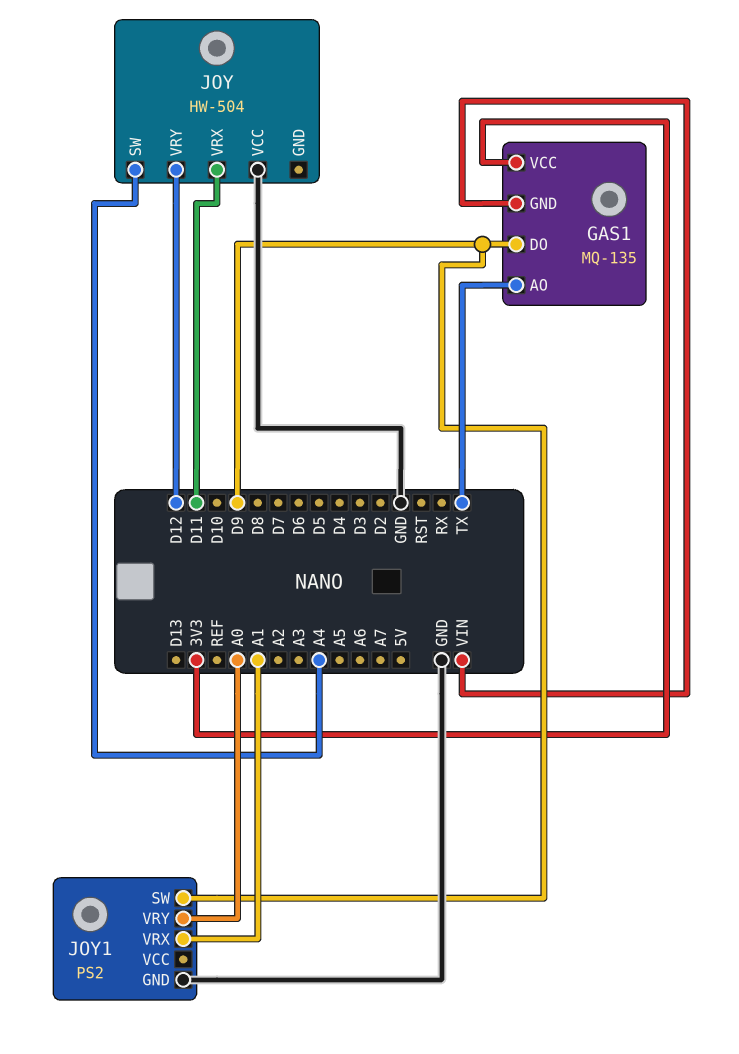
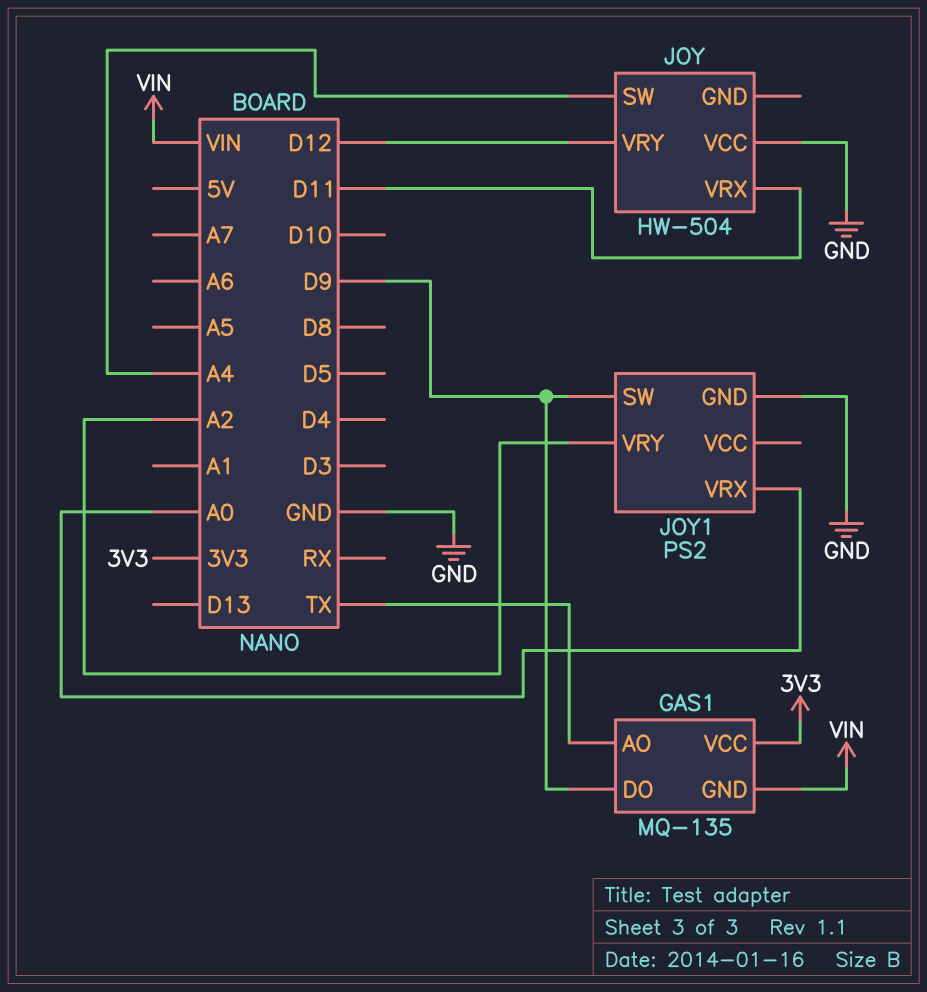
JOY1 pin VRX: A1 -> A0
JOY1 pin VRY: A0 -> A2

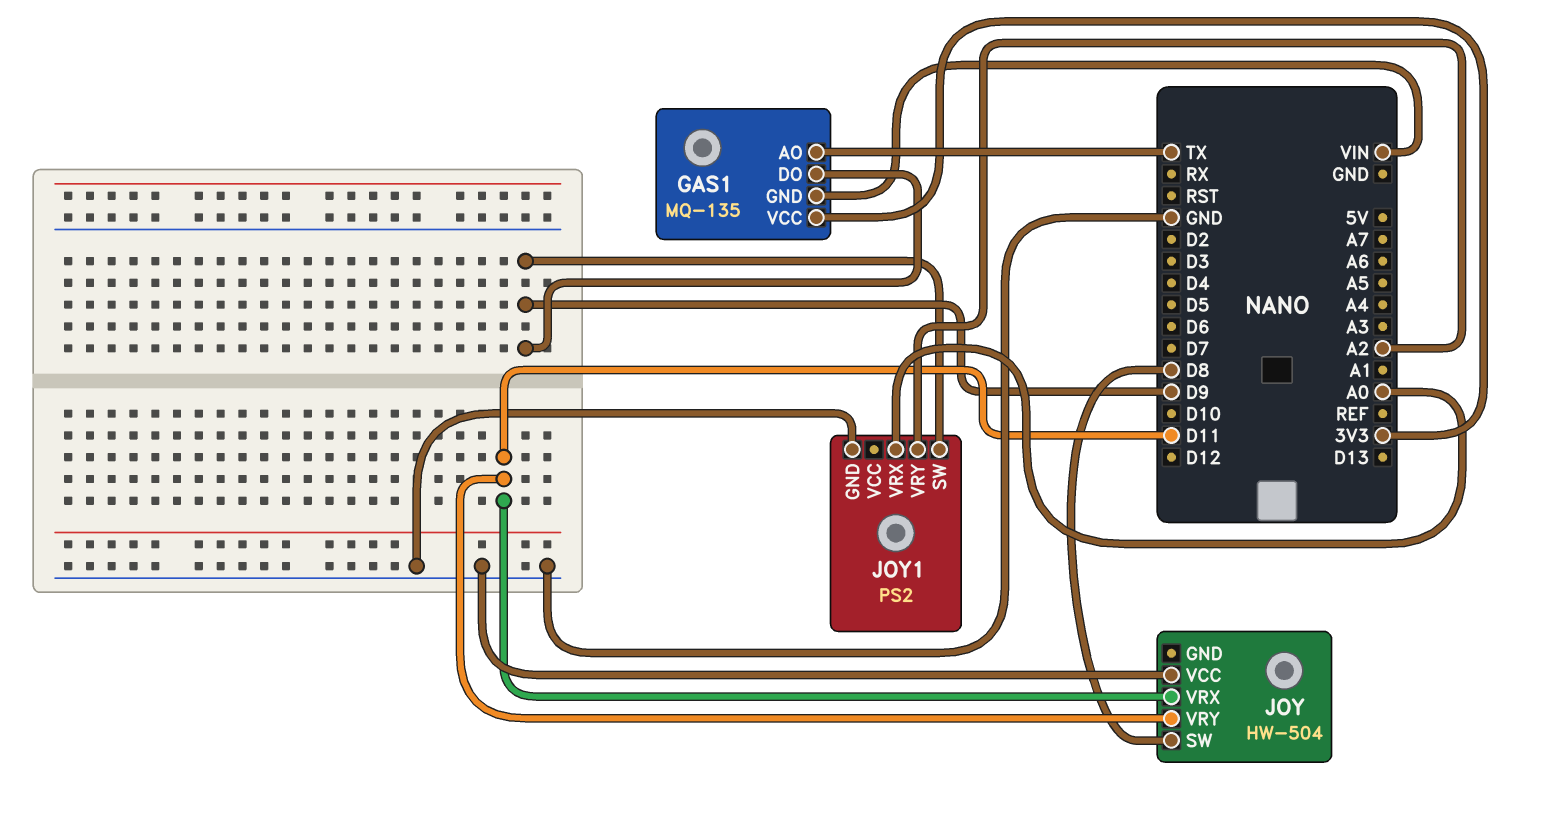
JOY pin SW: A4 -> D8
JOY pin VRY: D12 -> D11

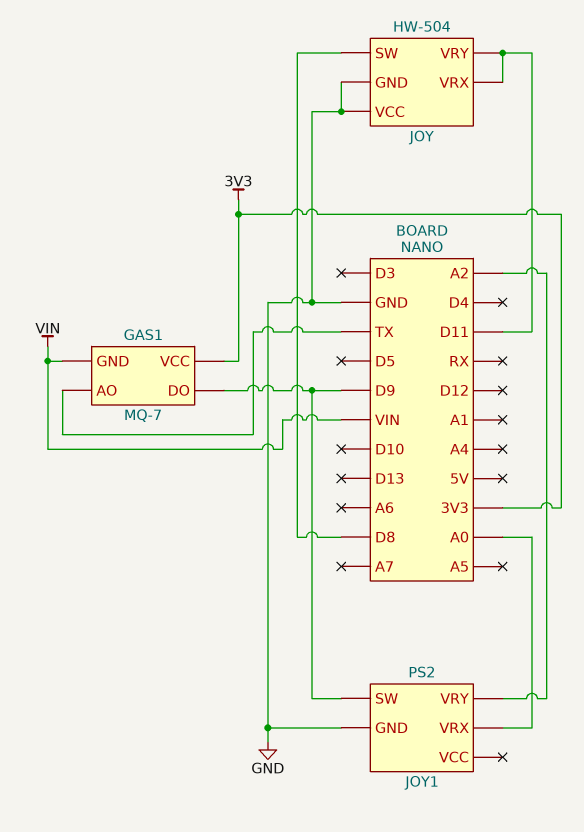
GAS1: MQ-135 -> MQ-7
JOY pin GND: none -> GND

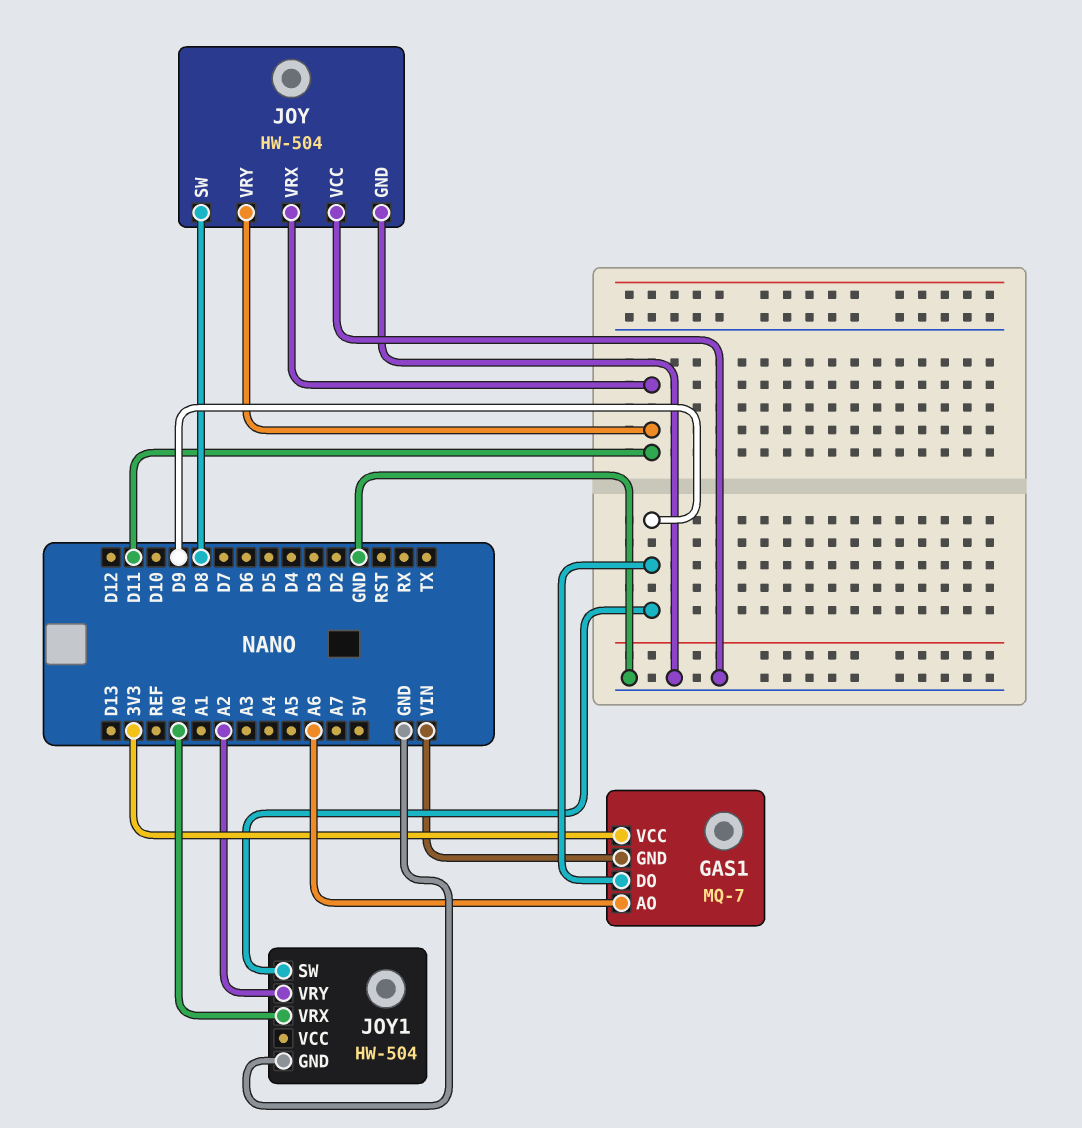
GAS1 pin AO: TX -> A6
JOY1: PS2 -> HW-504

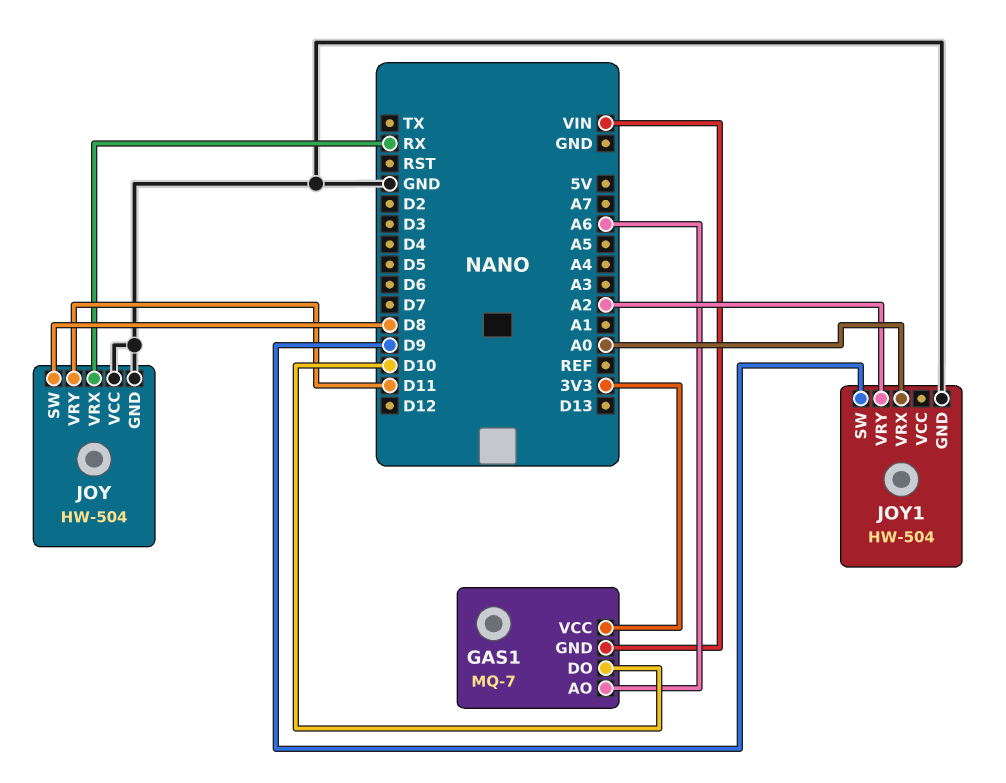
GAS1 pin DO: D9 -> D10
JOY pin VRX: D11 -> RX

